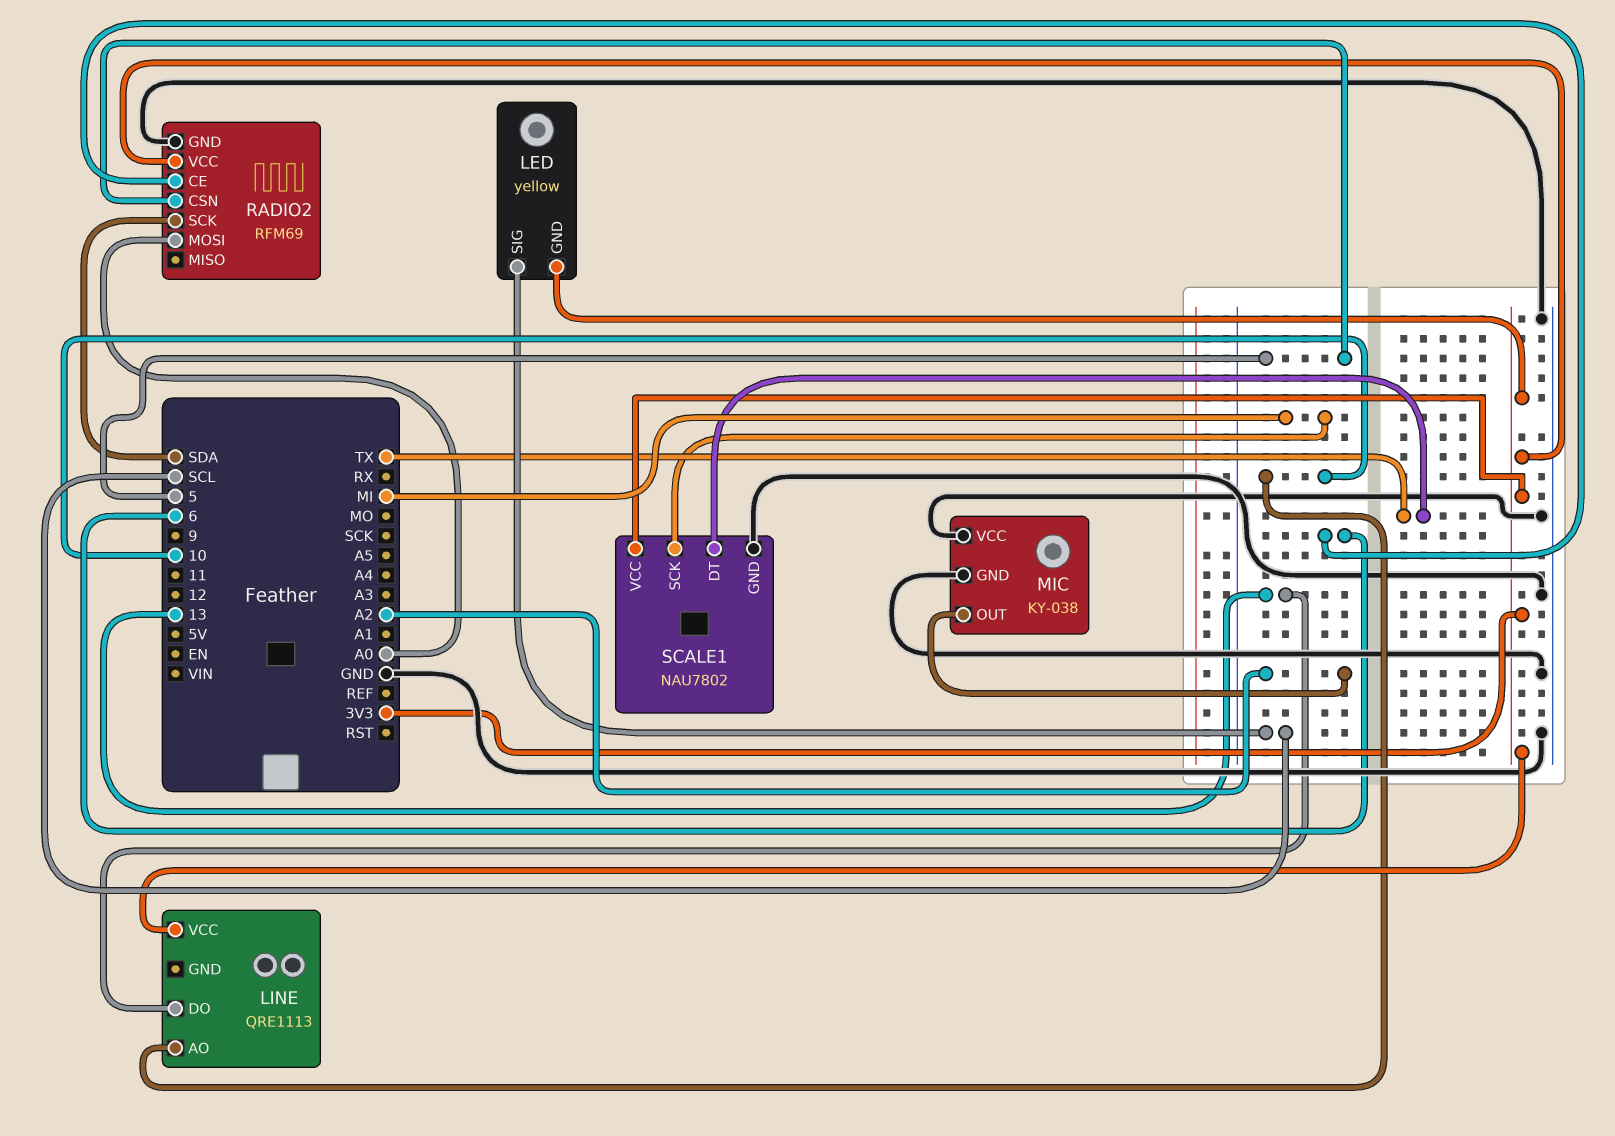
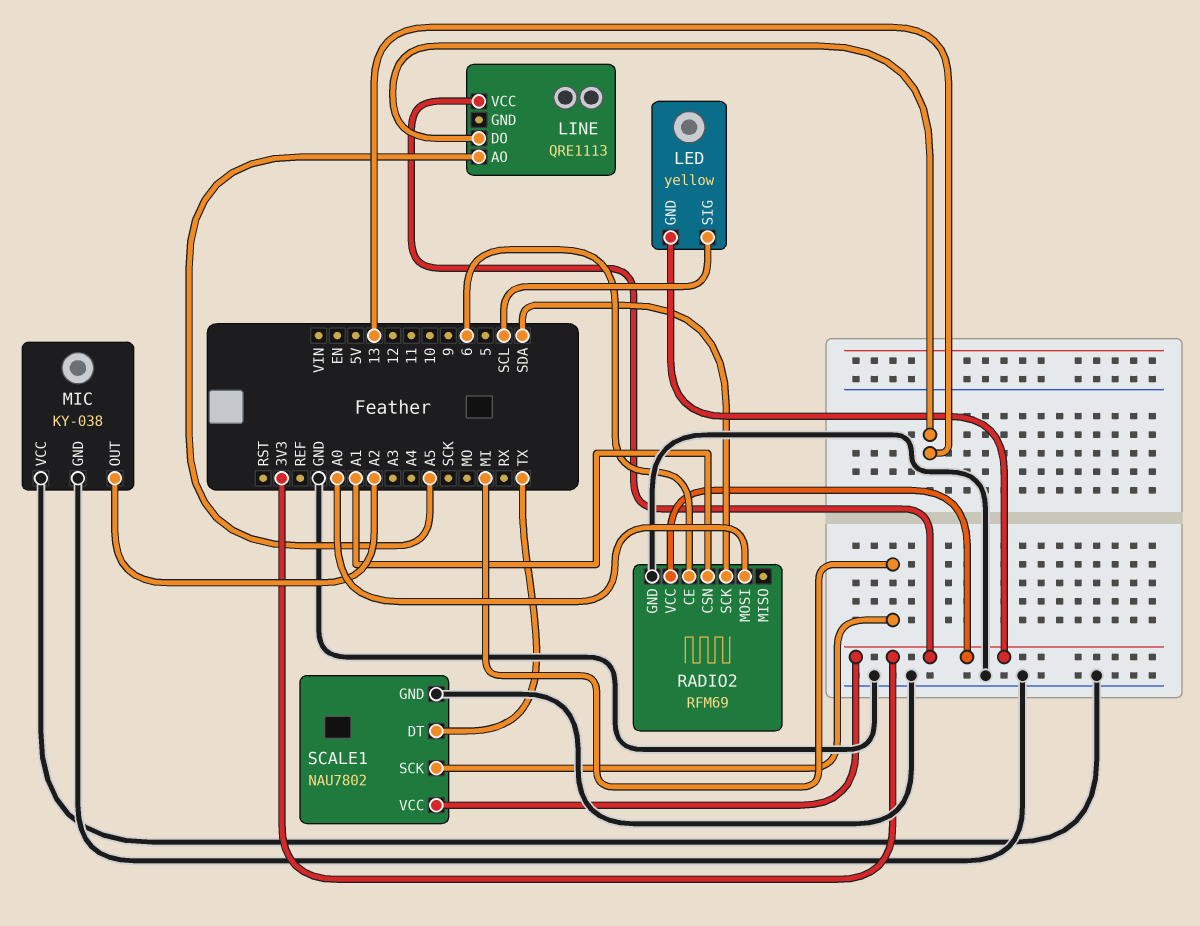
LINE pin AO: 10 -> A5
RADIO2 pin CSN: 5 -> A1

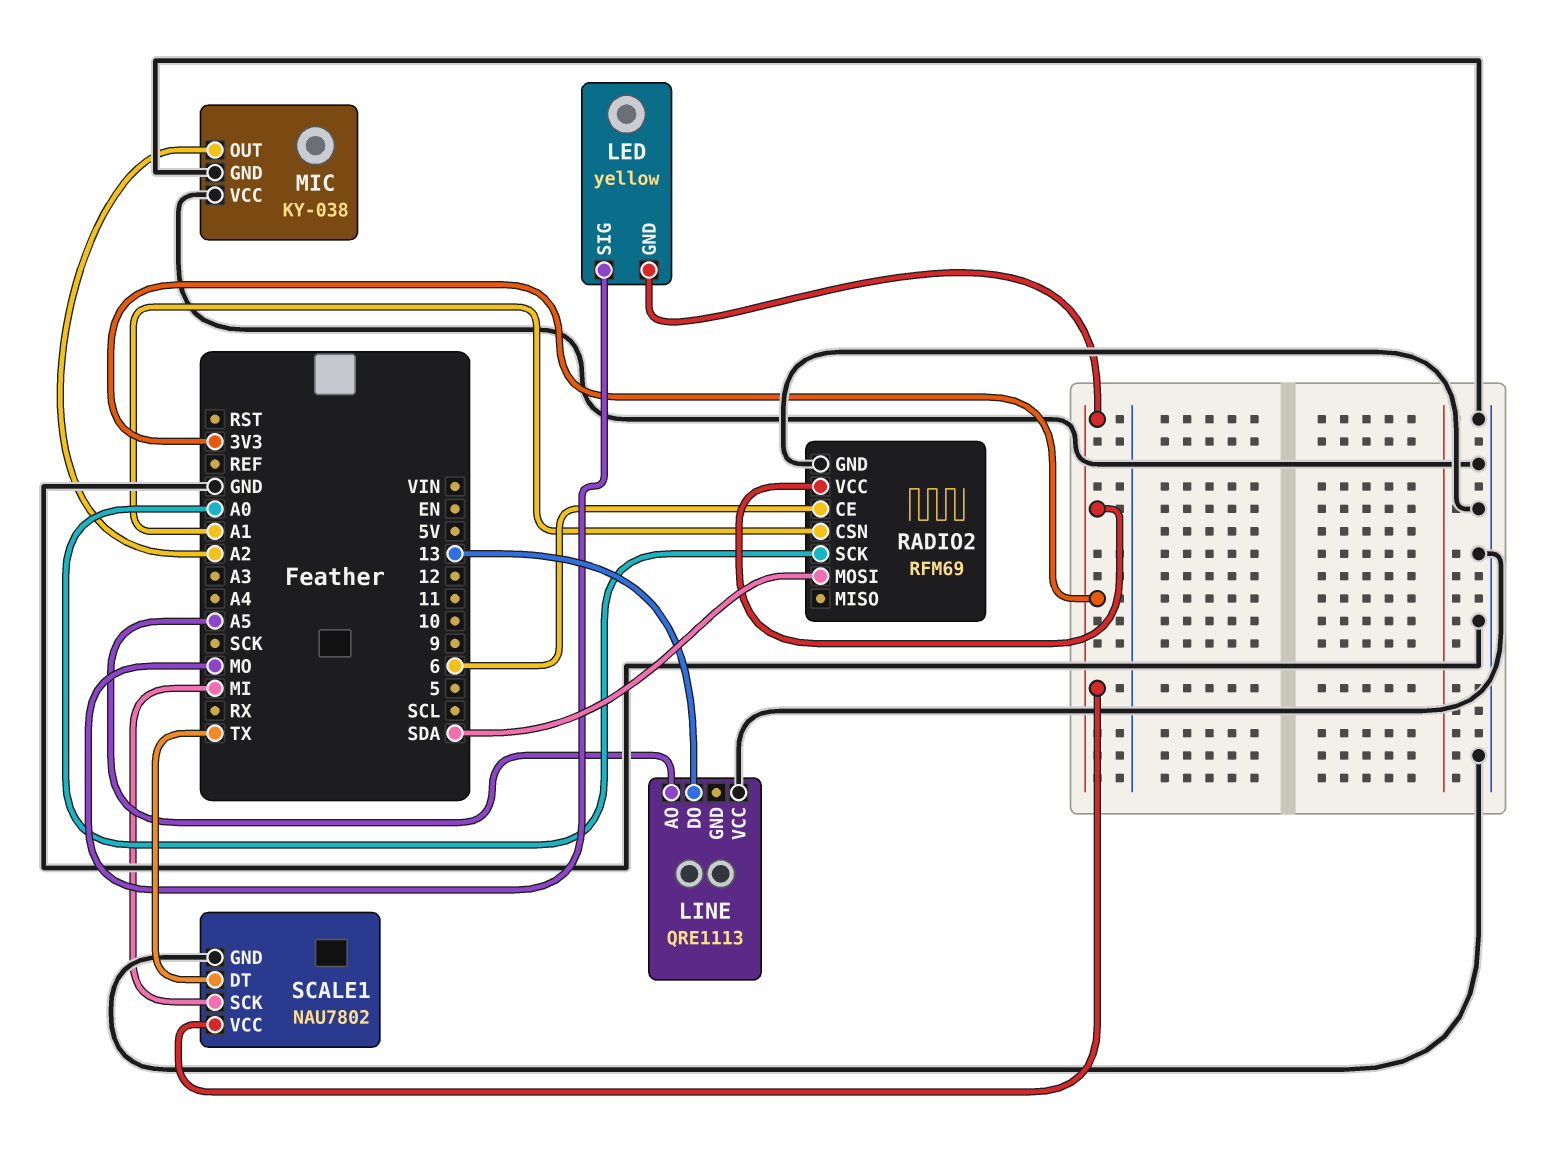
LED pin SIG: SCL -> MO
LINE pin VCC: 3V3 -> GND
RADIO2 pin MOSI: A0 -> SDA
RADIO2 pin SCK: SDA -> A0

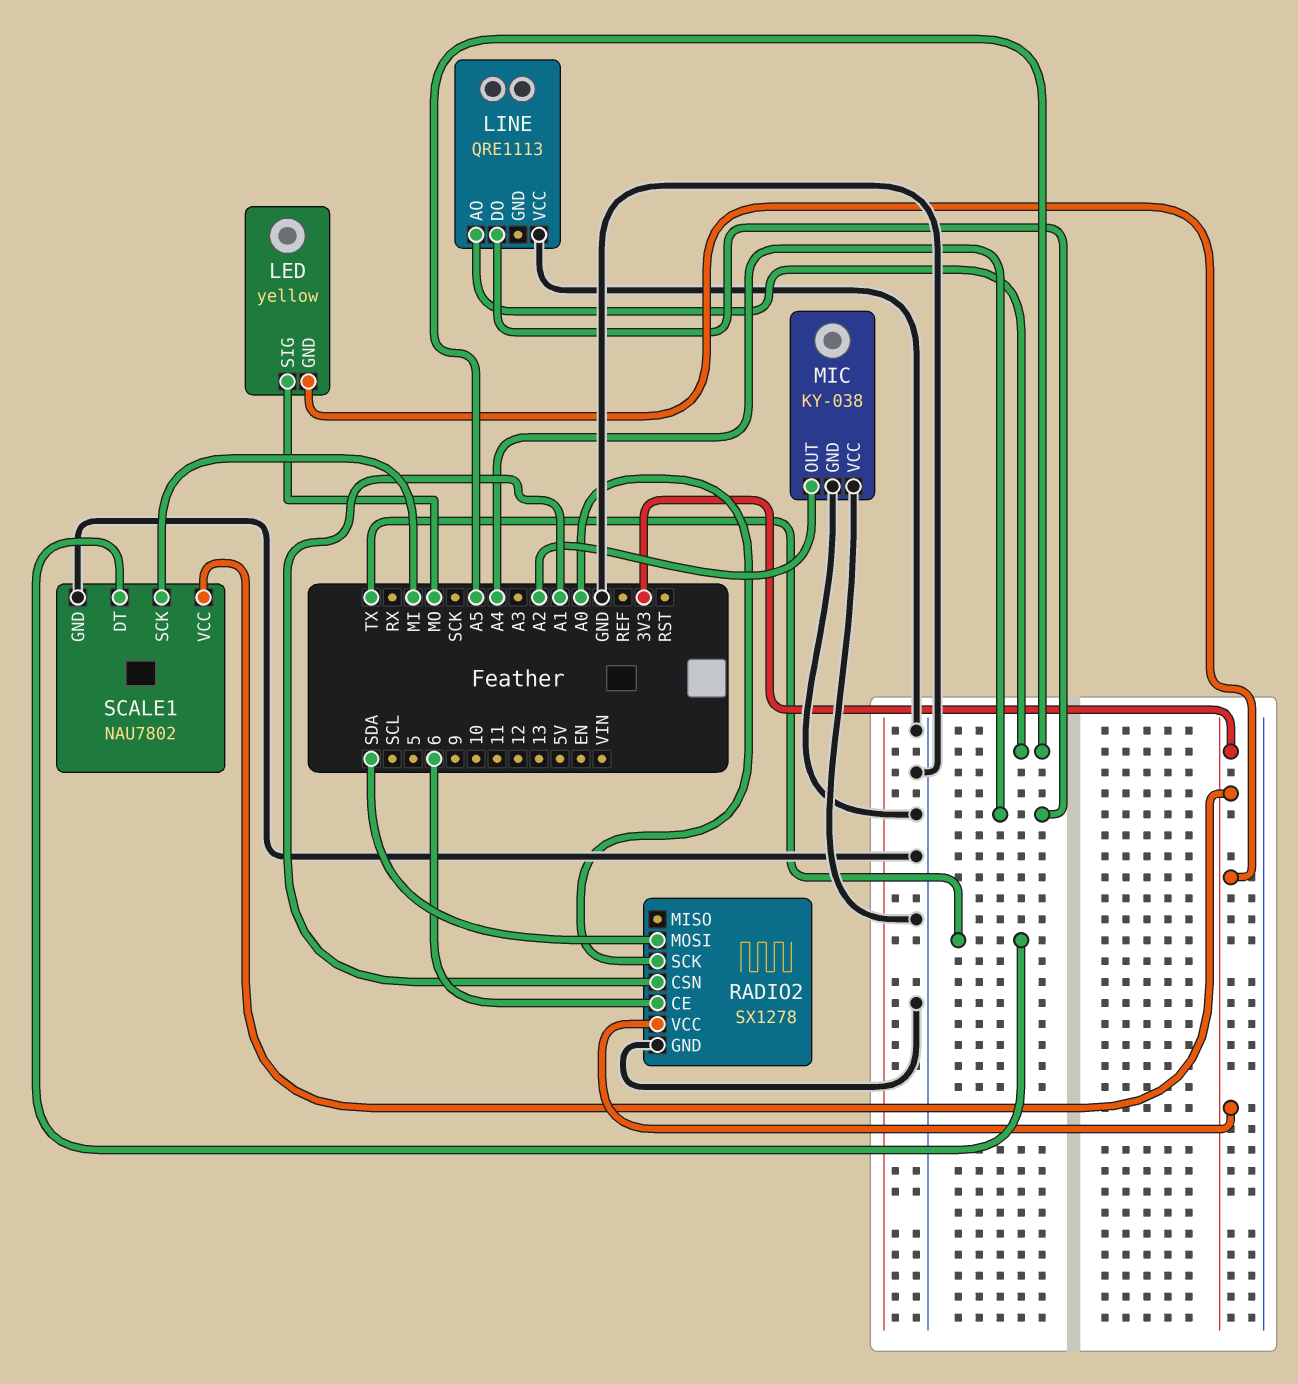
LINE pin DO: 13 -> A4
RADIO2: RFM69 -> SX1278

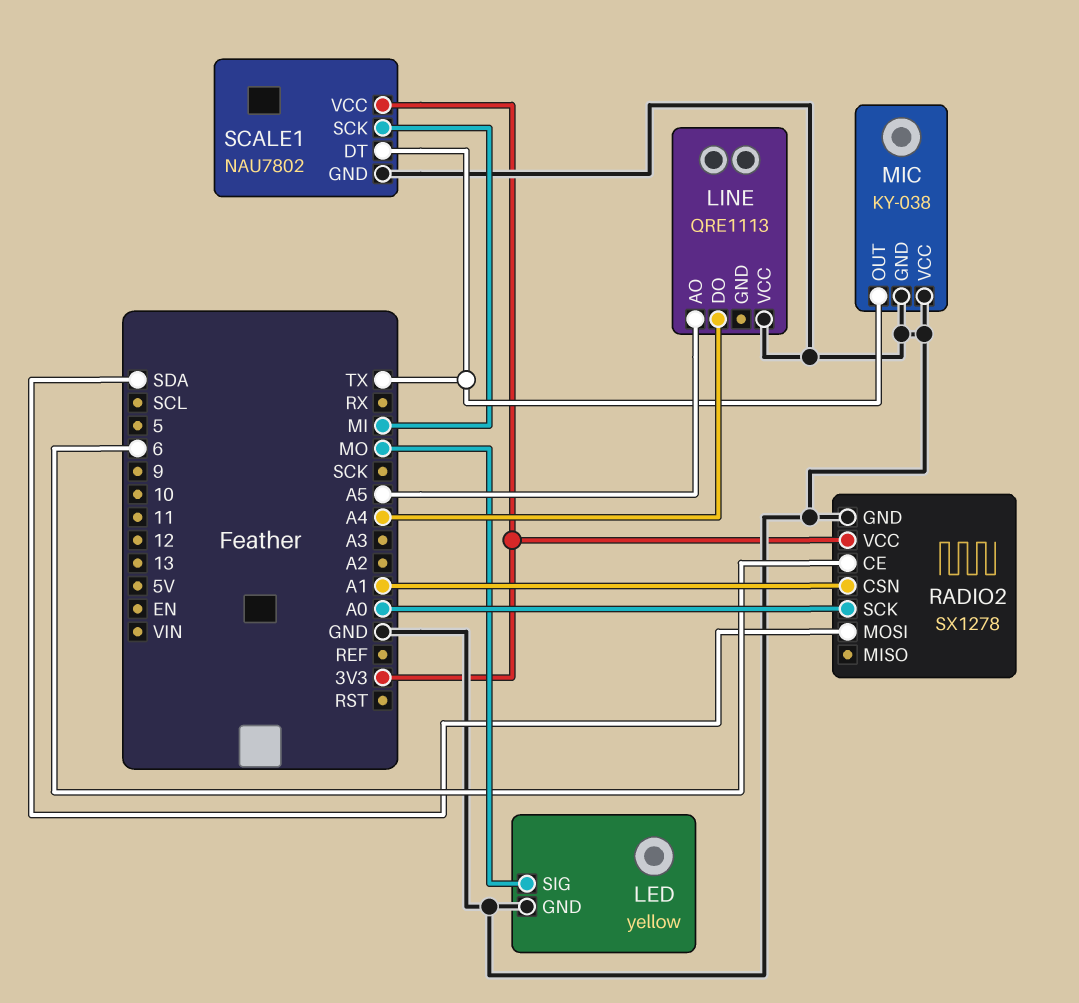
LED pin GND: 3V3 -> GND
MIC pin OUT: A2 -> TX

